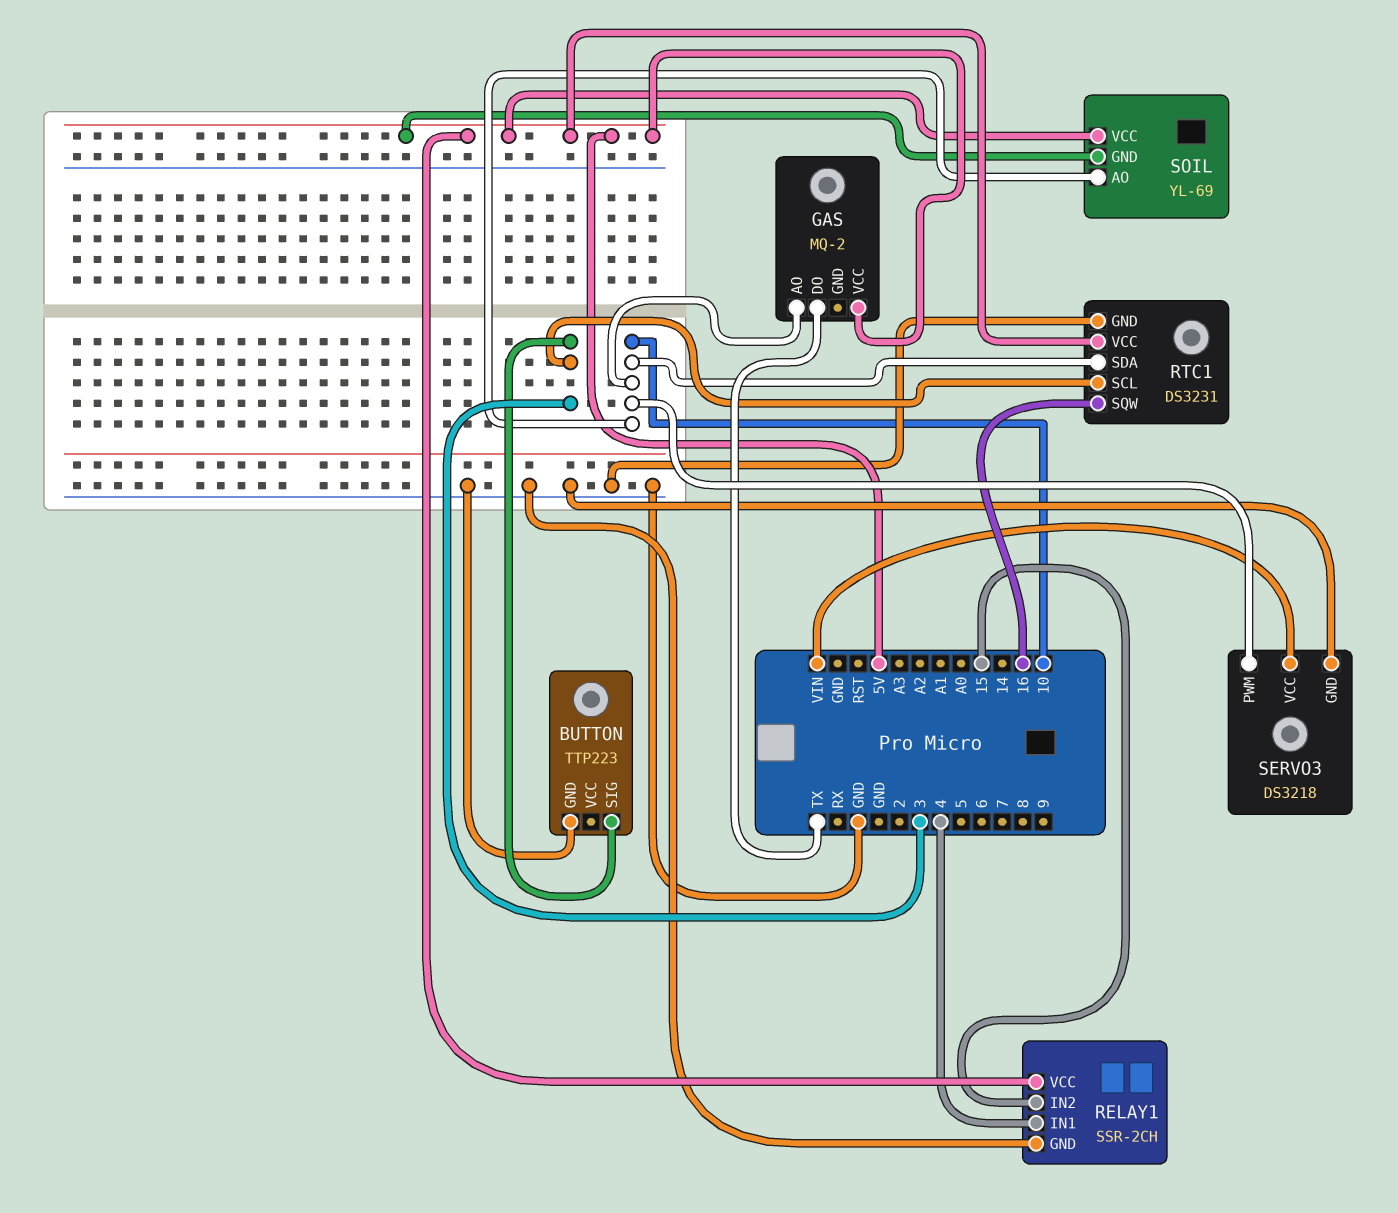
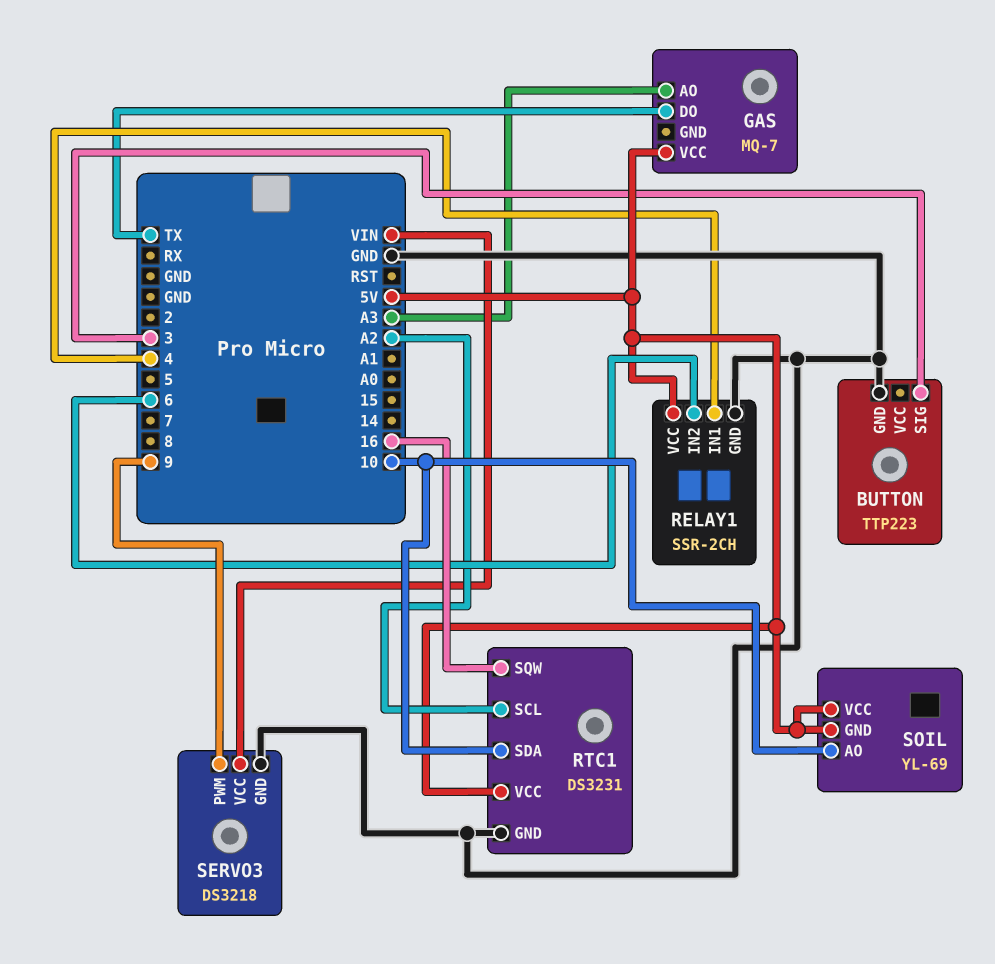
GAS: MQ-2 -> MQ-7
GAS pin AO: 10 -> A3
RELAY1 pin IN2: 15 -> 6
RTC1 pin SCL: 3 -> A2
SERVO3 pin PWM: 10 -> 9

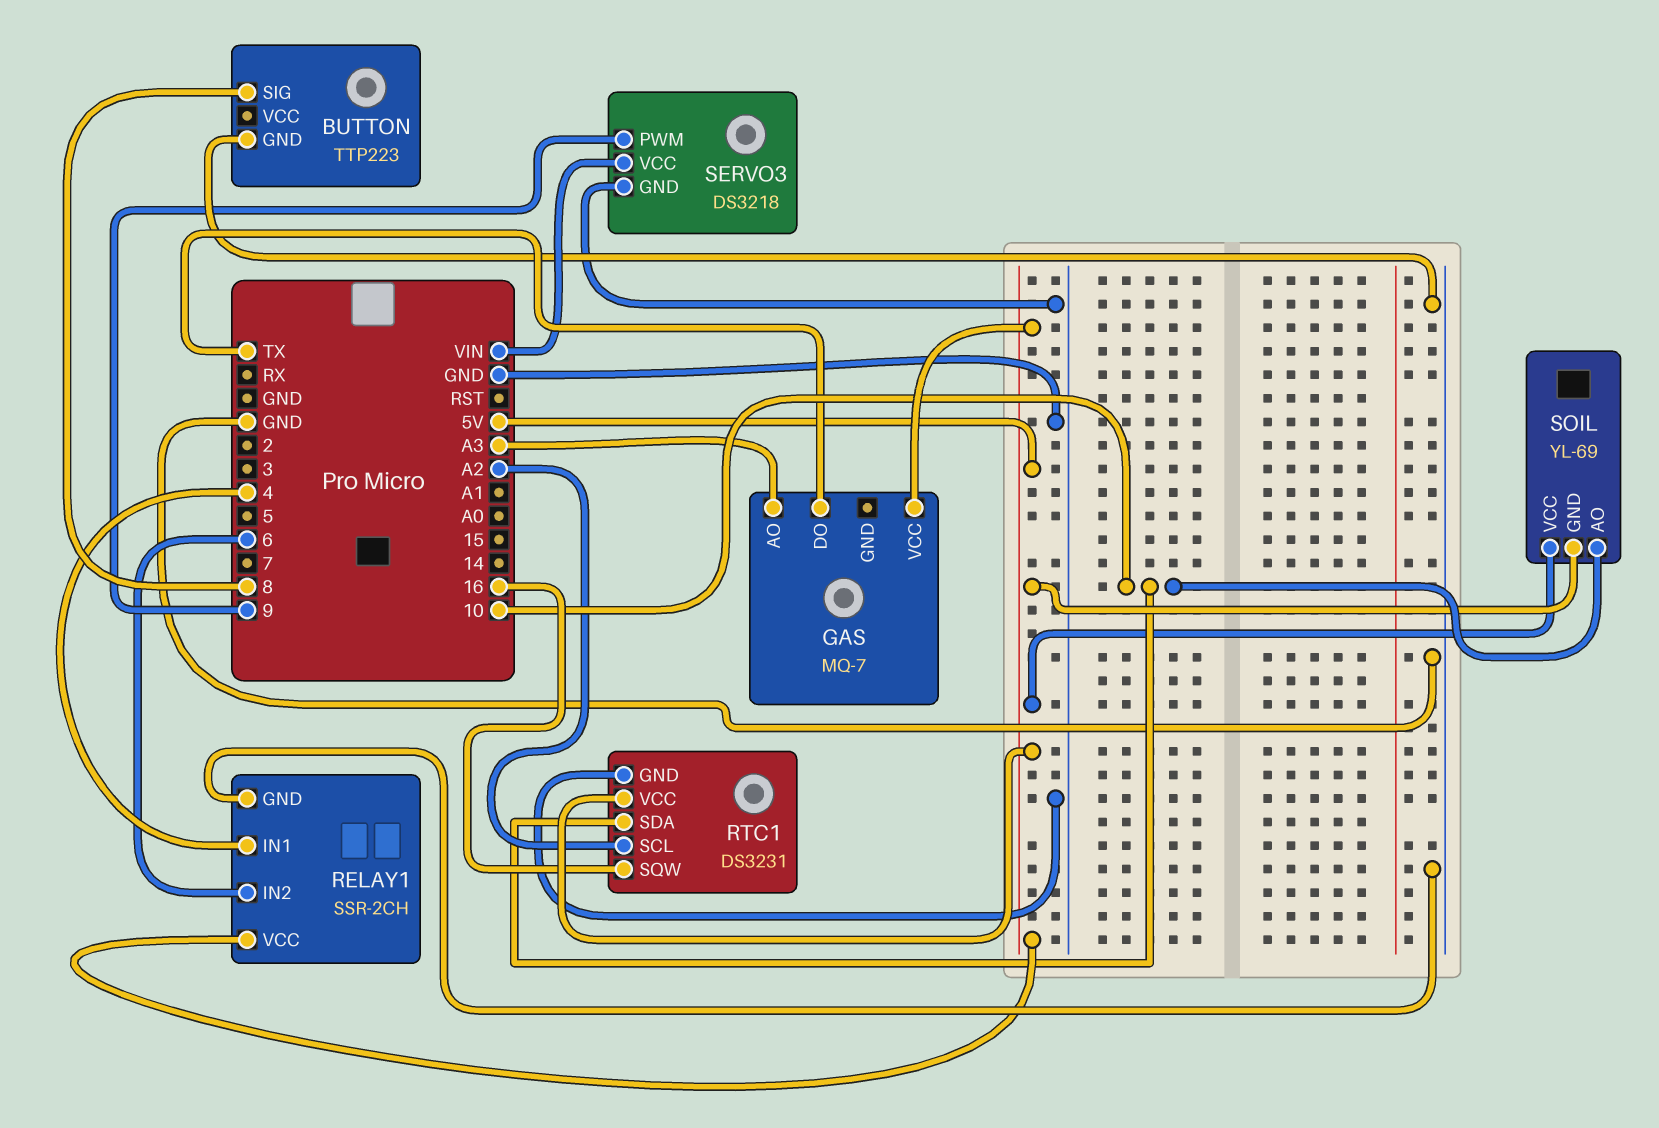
BUTTON pin SIG: 3 -> 8

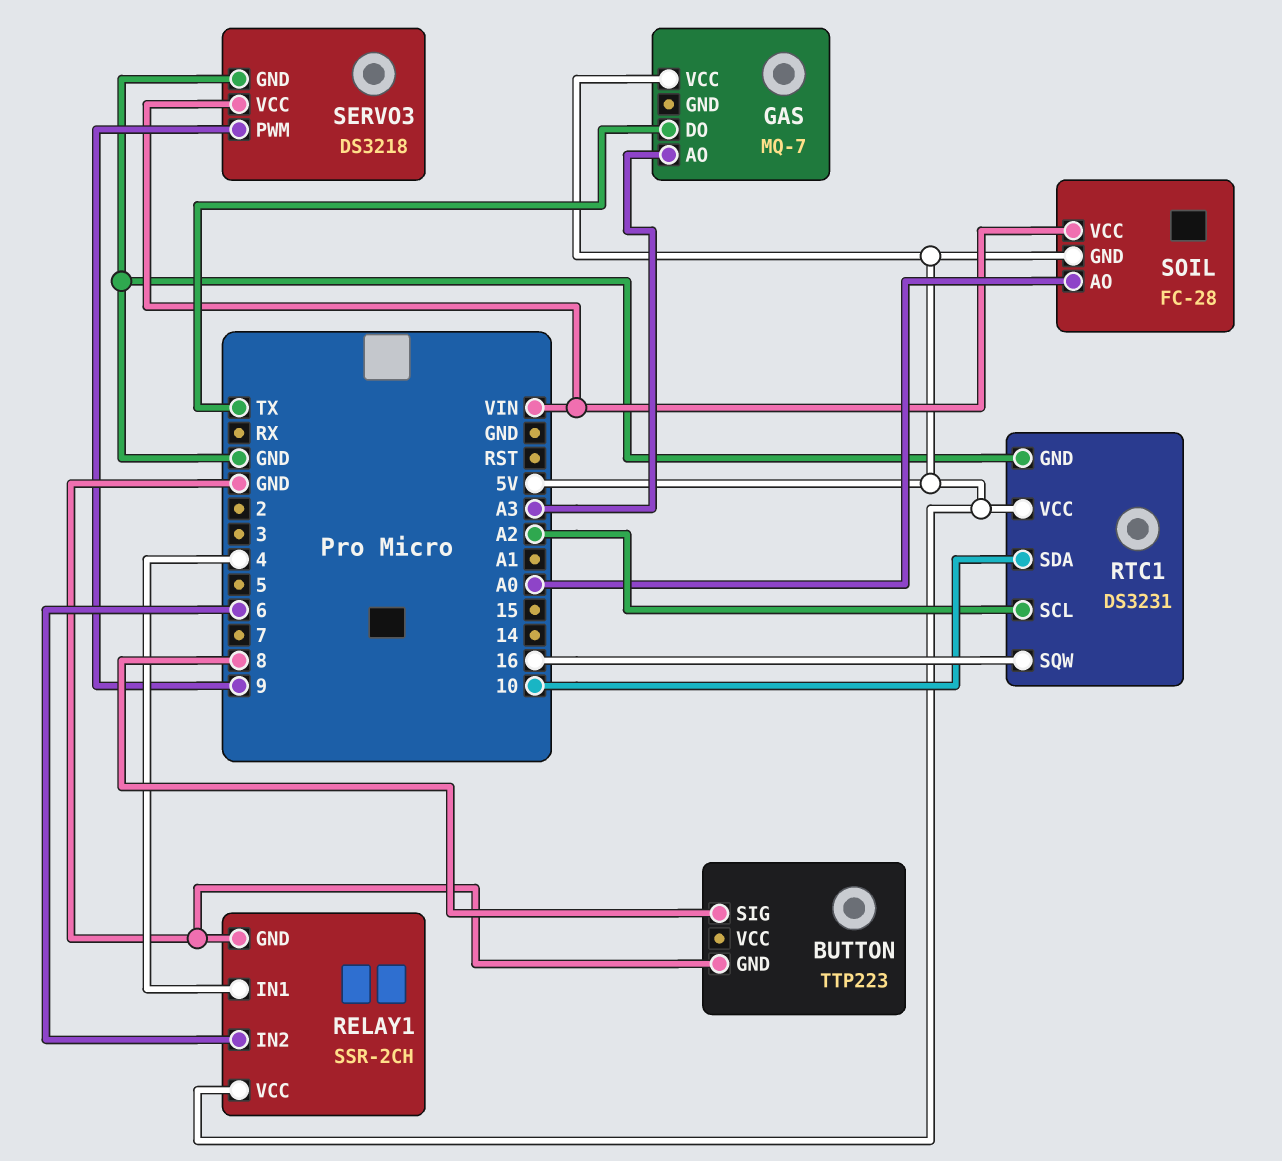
SOIL: YL-69 -> FC-28
SOIL pin AO: 10 -> A0
SOIL pin VCC: 5V -> VIN

